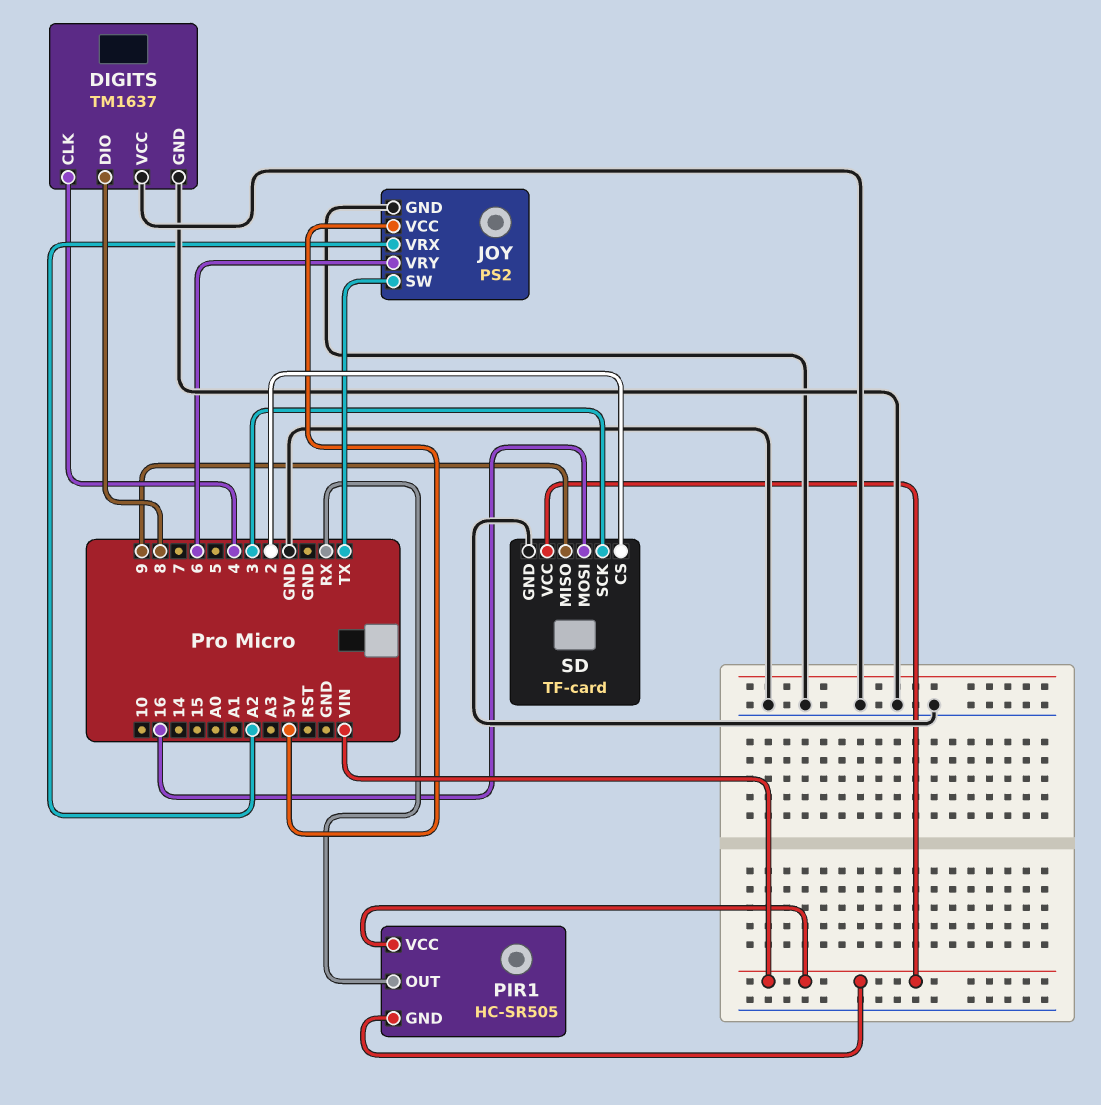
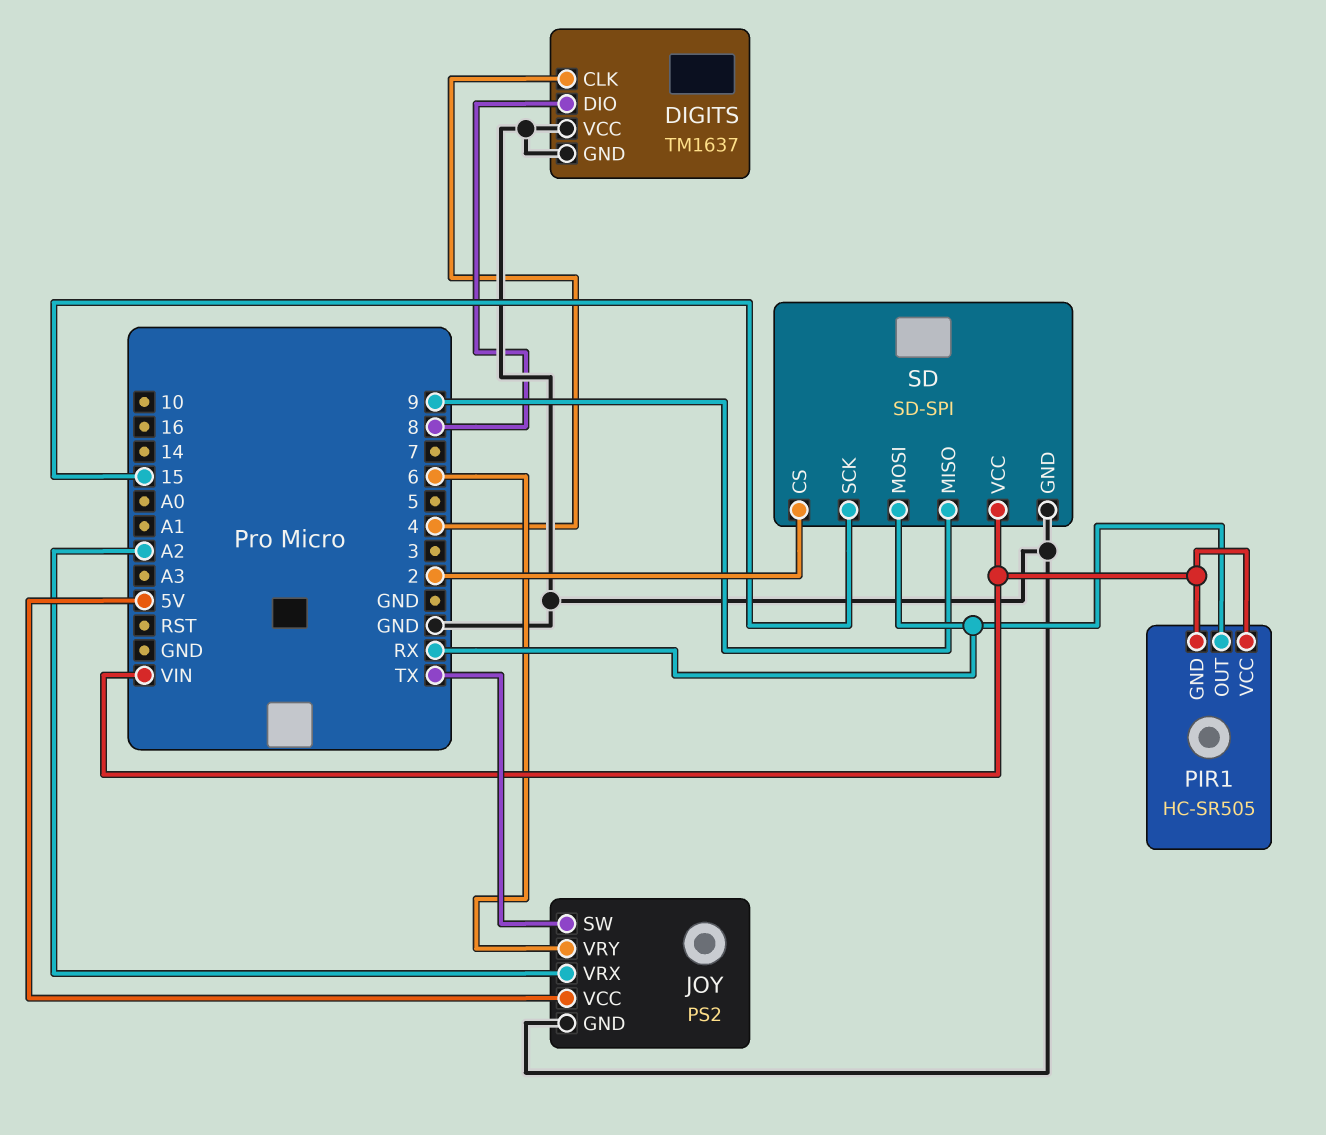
SD: TF-card -> SD-SPI
SD pin MOSI: 16 -> RX
SD pin SCK: 3 -> 15

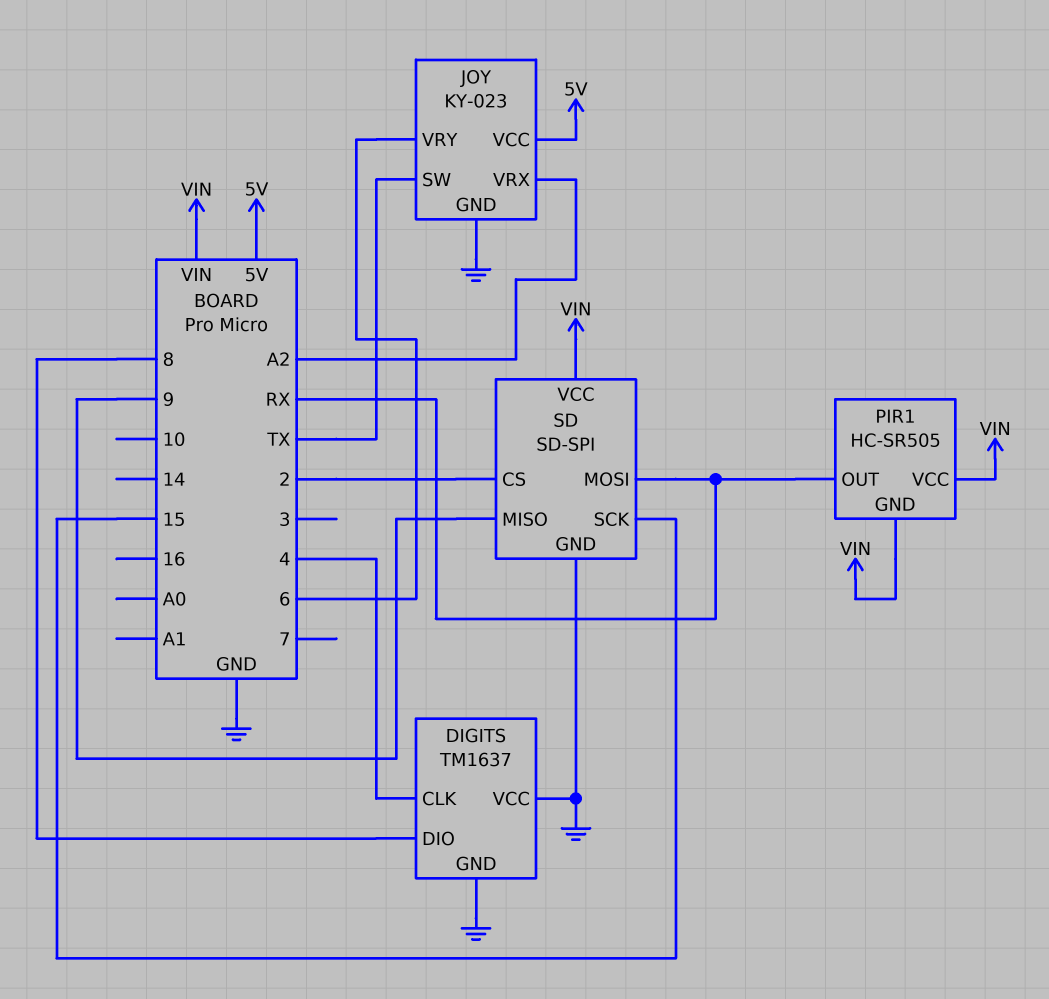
JOY: PS2 -> KY-023

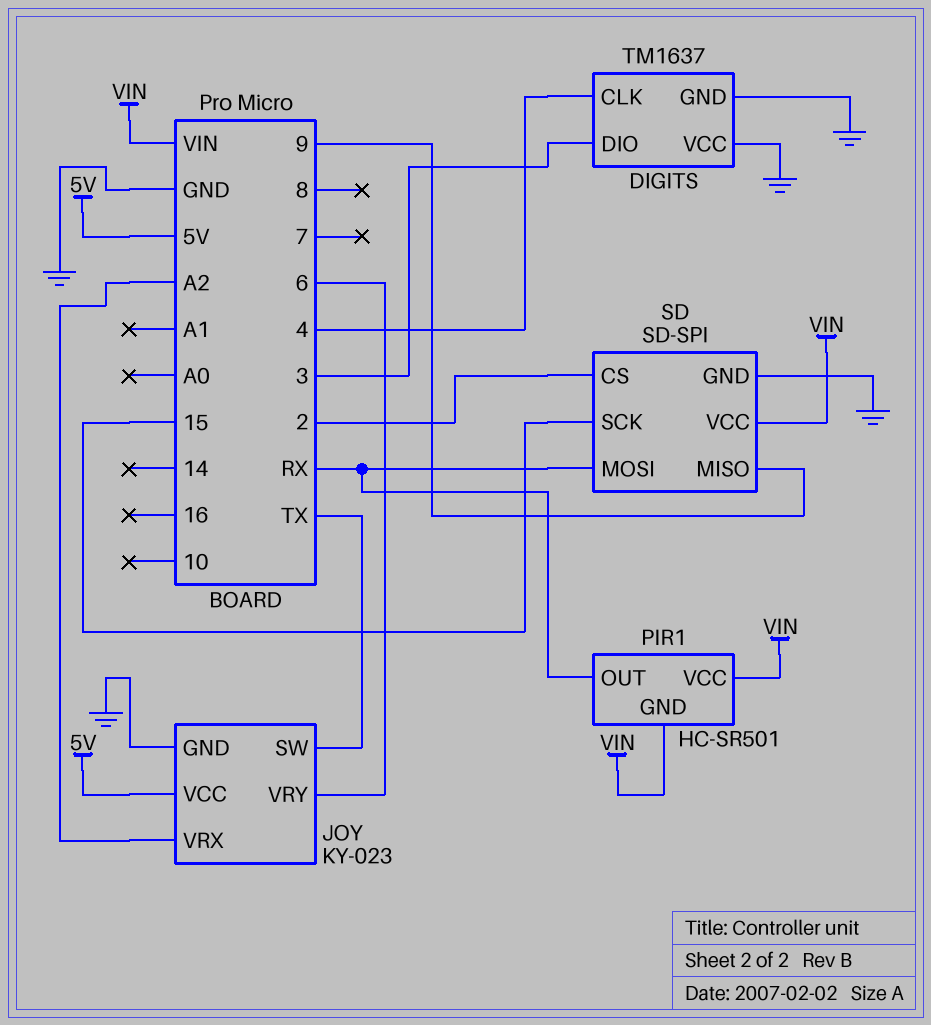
DIGITS pin DIO: 8 -> 3
PIR1: HC-SR505 -> HC-SR501

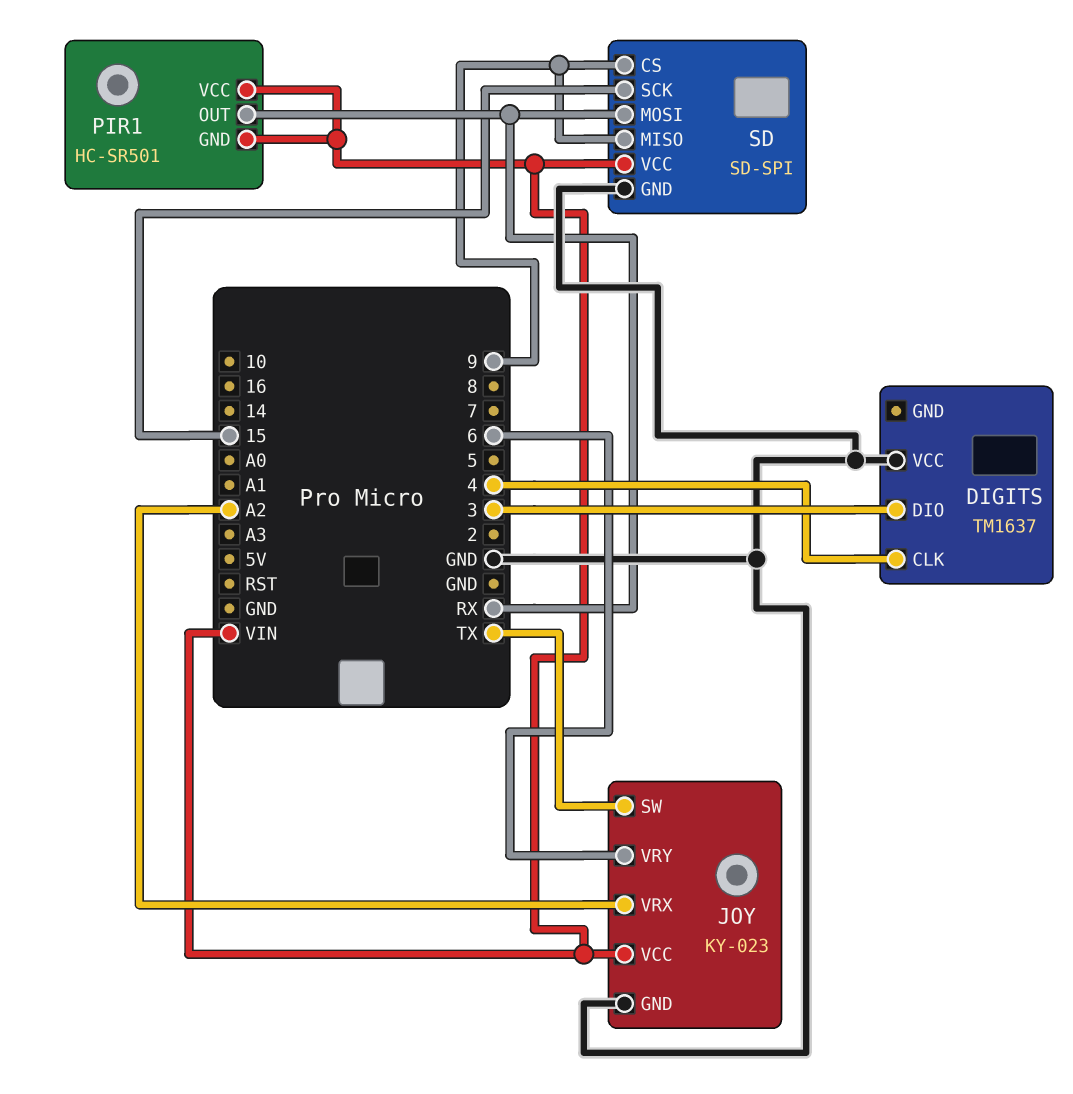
DIGITS pin GND: GND -> none
JOY pin VCC: 5V -> VIN
SD pin CS: 2 -> 9

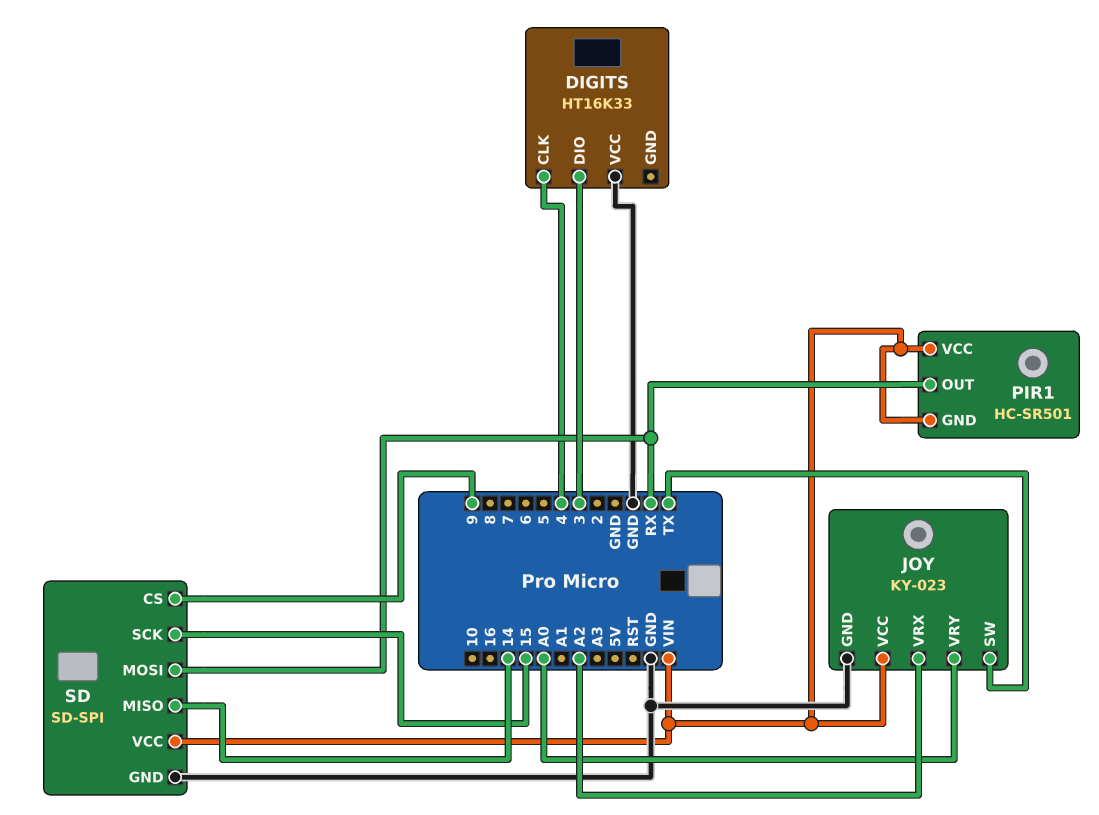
DIGITS: TM1637 -> HT16K33
JOY pin VRY: 6 -> A0
SD pin MISO: 9 -> 14

